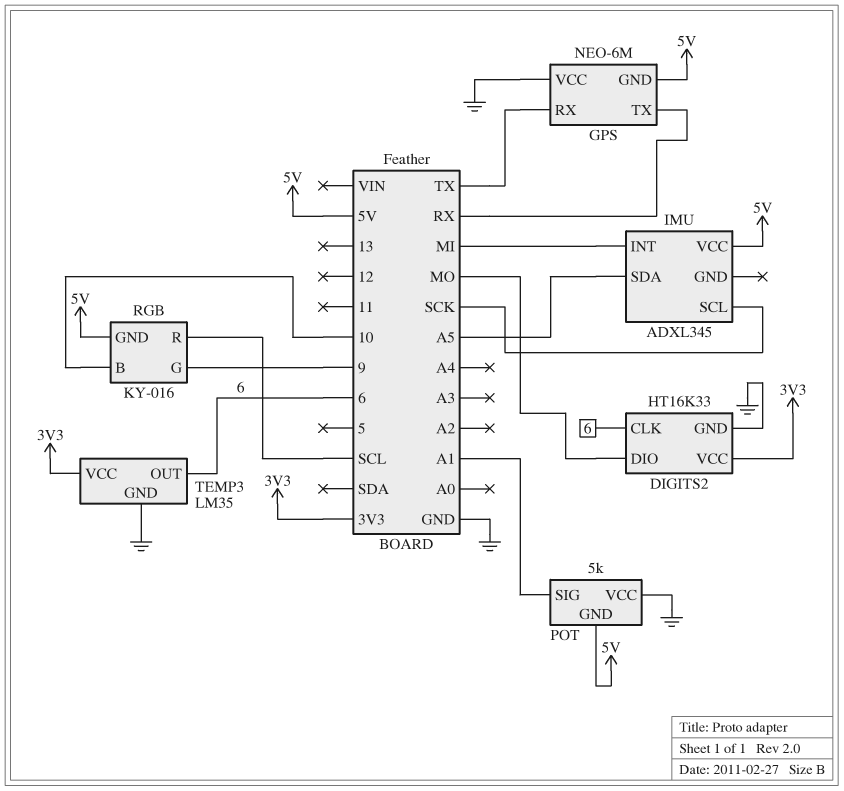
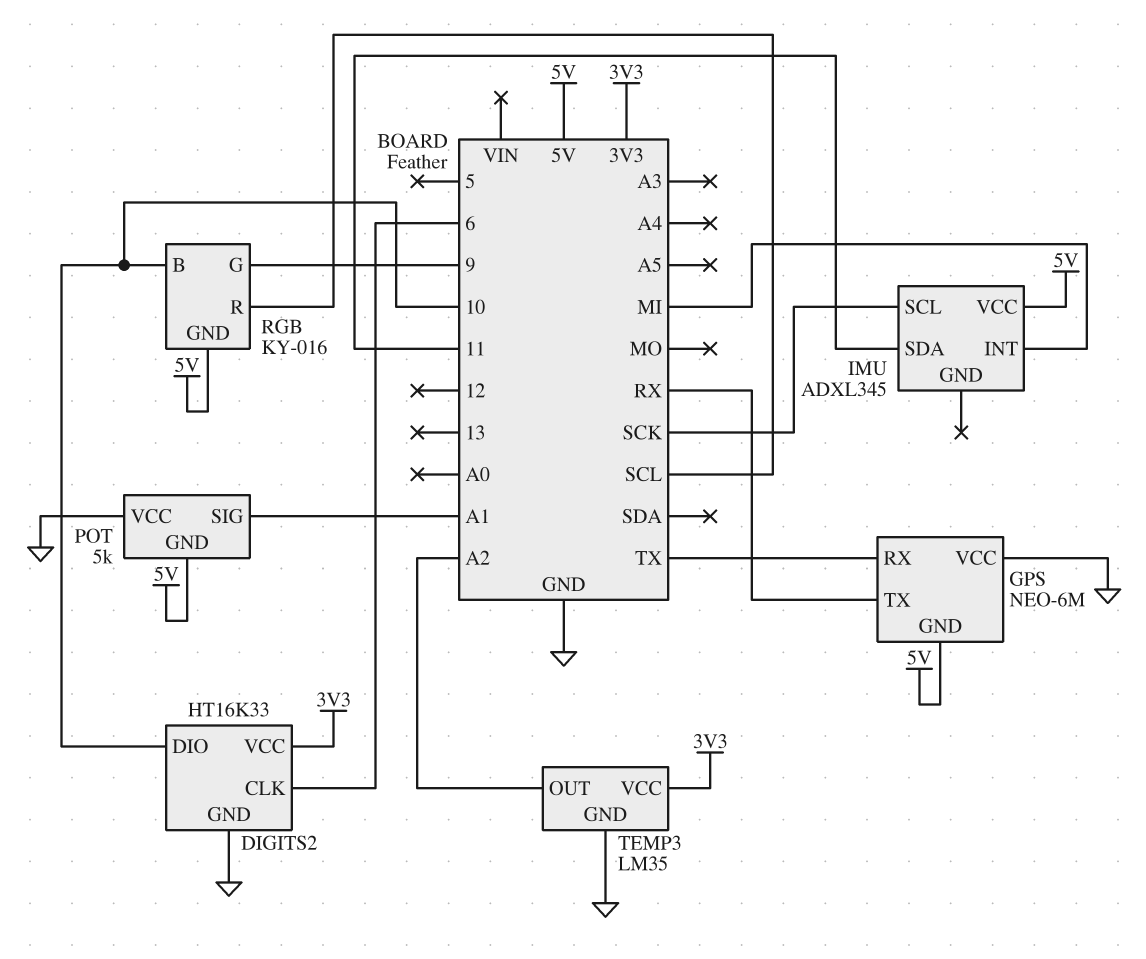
DIGITS2 pin DIO: MO -> 10
IMU pin SDA: A5 -> 11
TEMP3 pin OUT: 6 -> A2

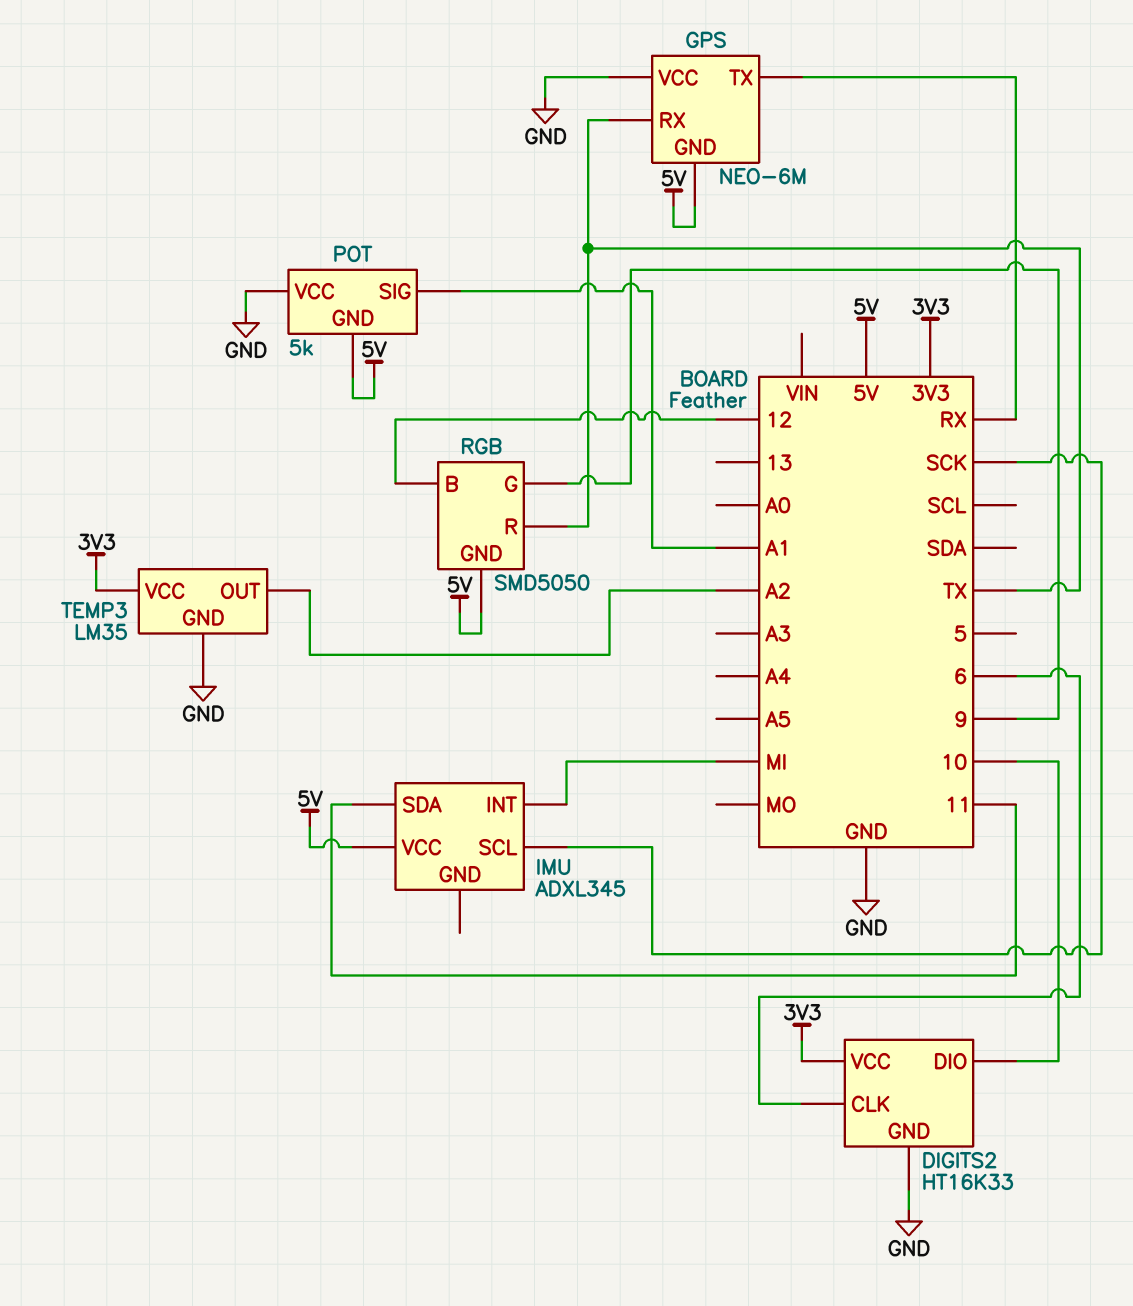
RGB: KY-016 -> SMD5050
RGB pin B: 10 -> 12
RGB pin R: SCL -> TX

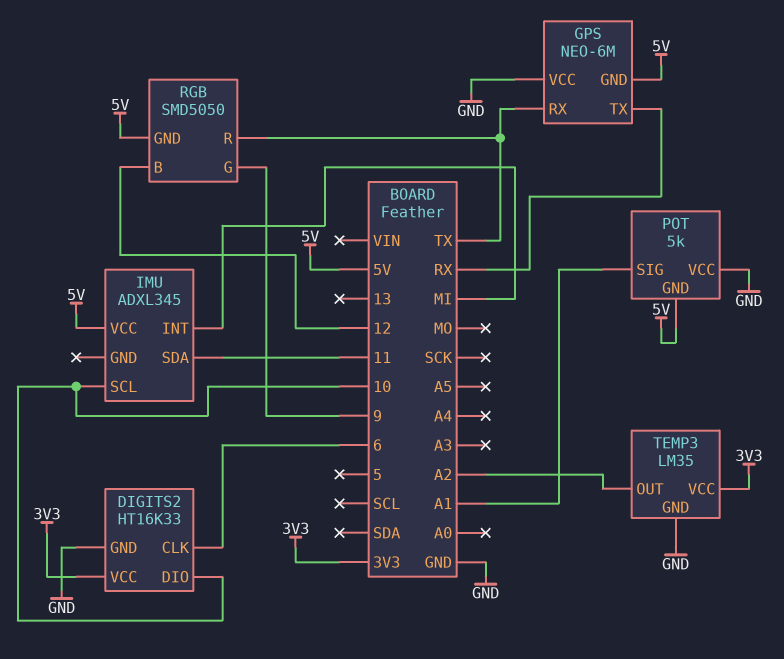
IMU pin SCL: SCK -> 10

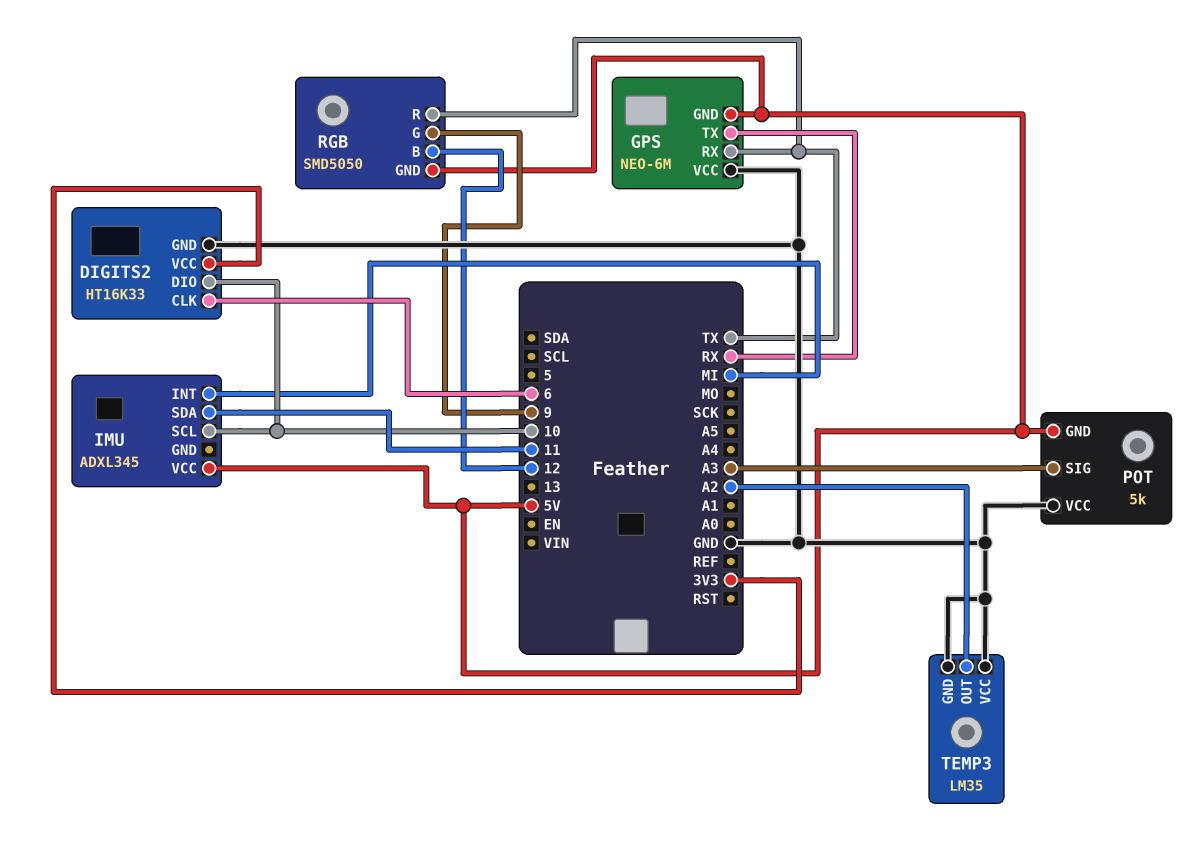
POT pin SIG: A1 -> A3
TEMP3 pin VCC: 3V3 -> GND

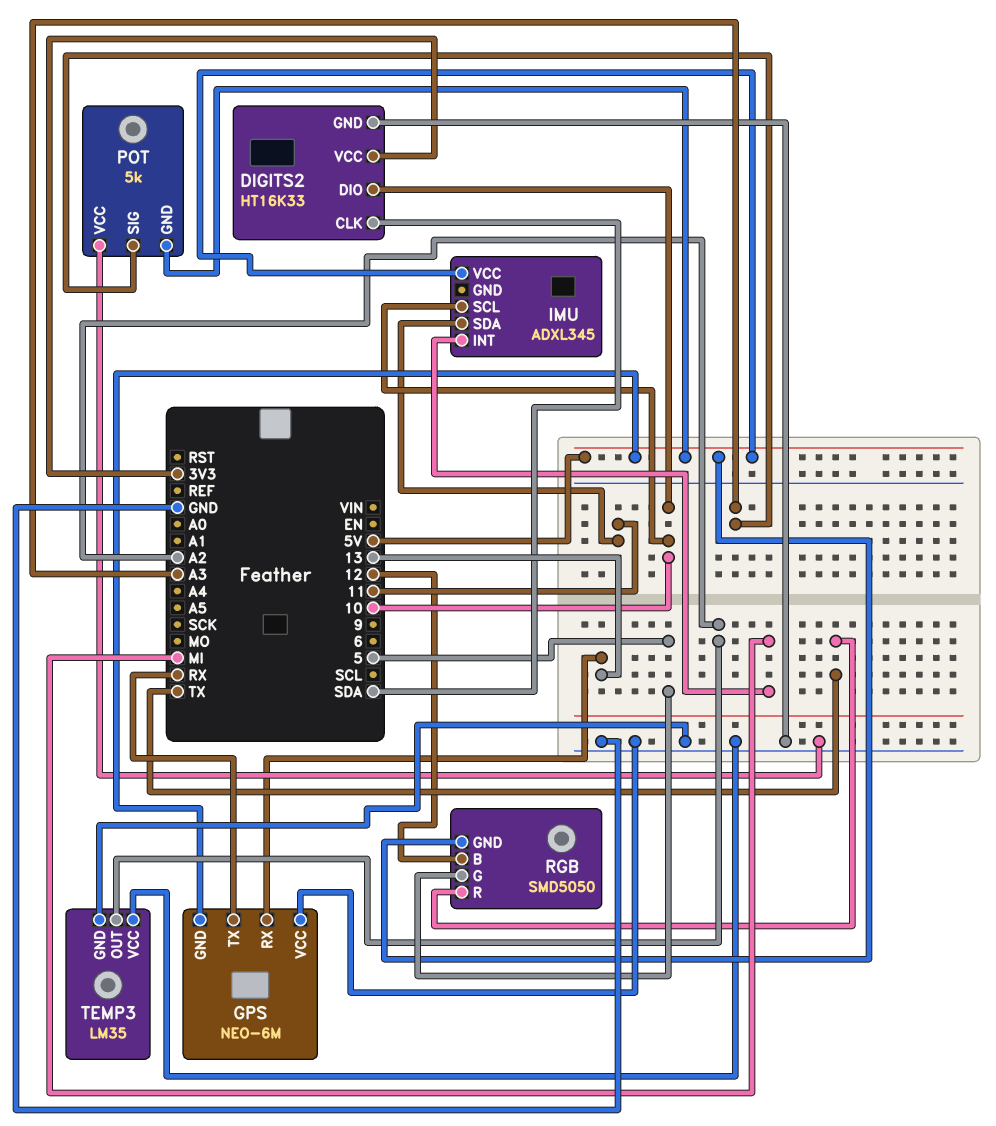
DIGITS2 pin CLK: 6 -> SDA
GPS pin RX: TX -> 13
RGB pin G: 9 -> 5

